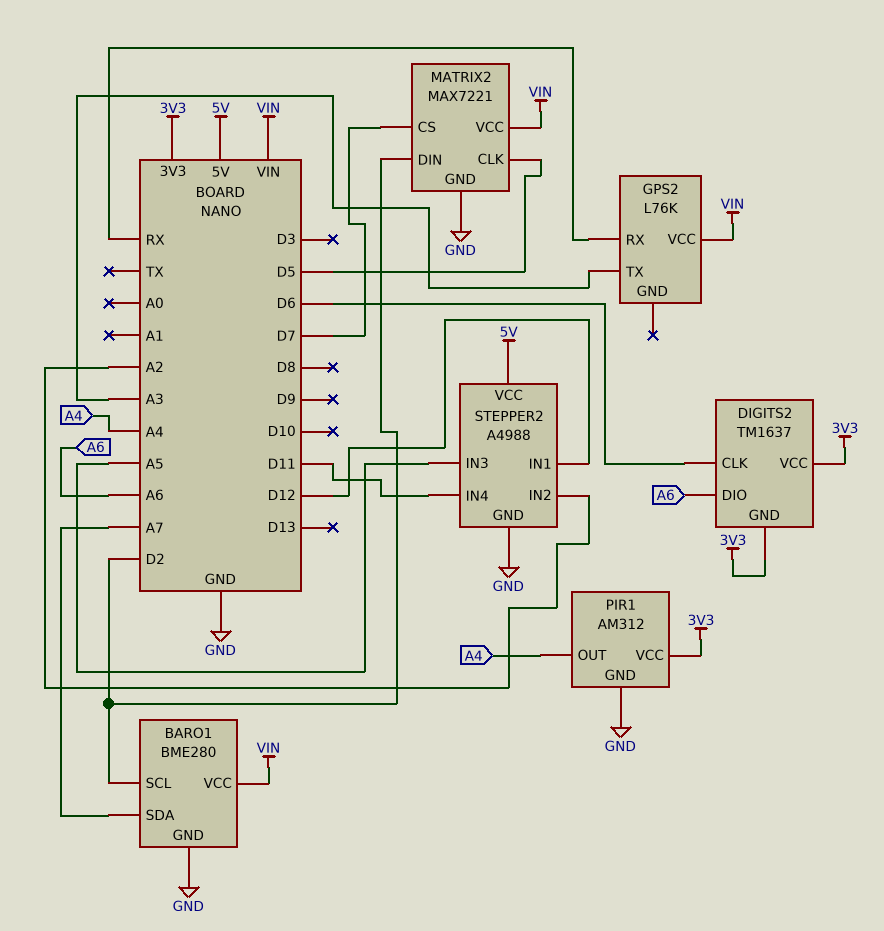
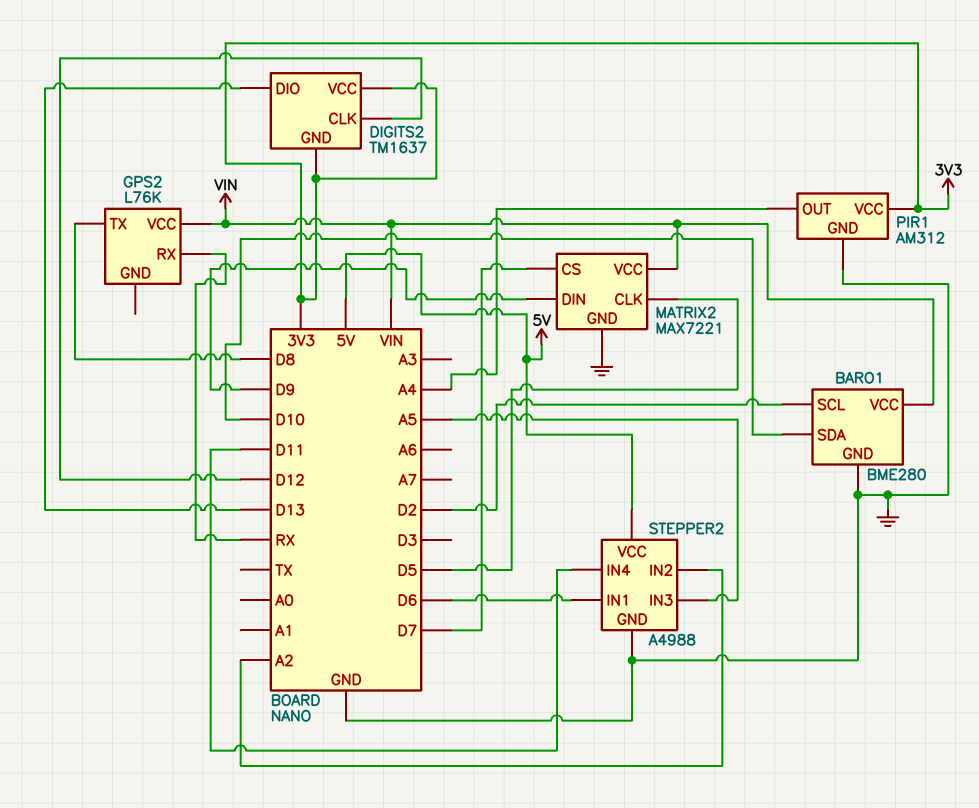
BARO1 pin SDA: A7 -> D10
DIGITS2 pin CLK: D6 -> D12
DIGITS2 pin DIO: A6 -> D13
GPS2 pin TX: A3 -> D8
MATRIX2 pin DIN: D2 -> D9
STEPPER2 pin IN1: D12 -> D6

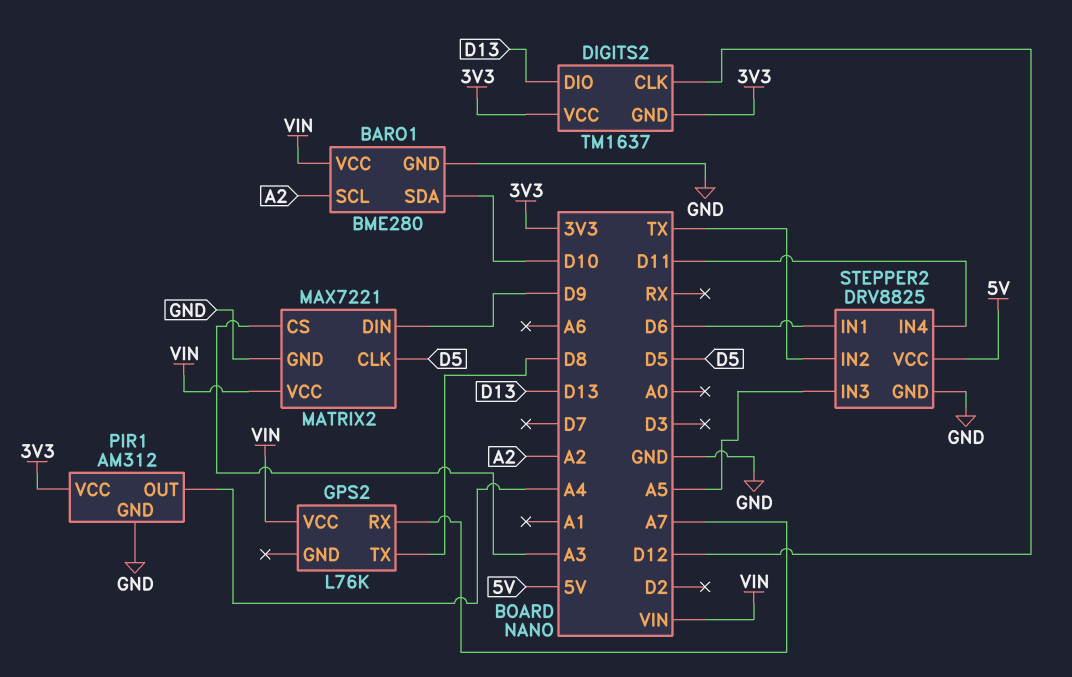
BARO1 pin SCL: D2 -> A2
GPS2 pin RX: RX -> A7
MATRIX2 pin CS: D7 -> A3
STEPPER2: A4988 -> DRV8825
STEPPER2 pin IN2: A2 -> TX

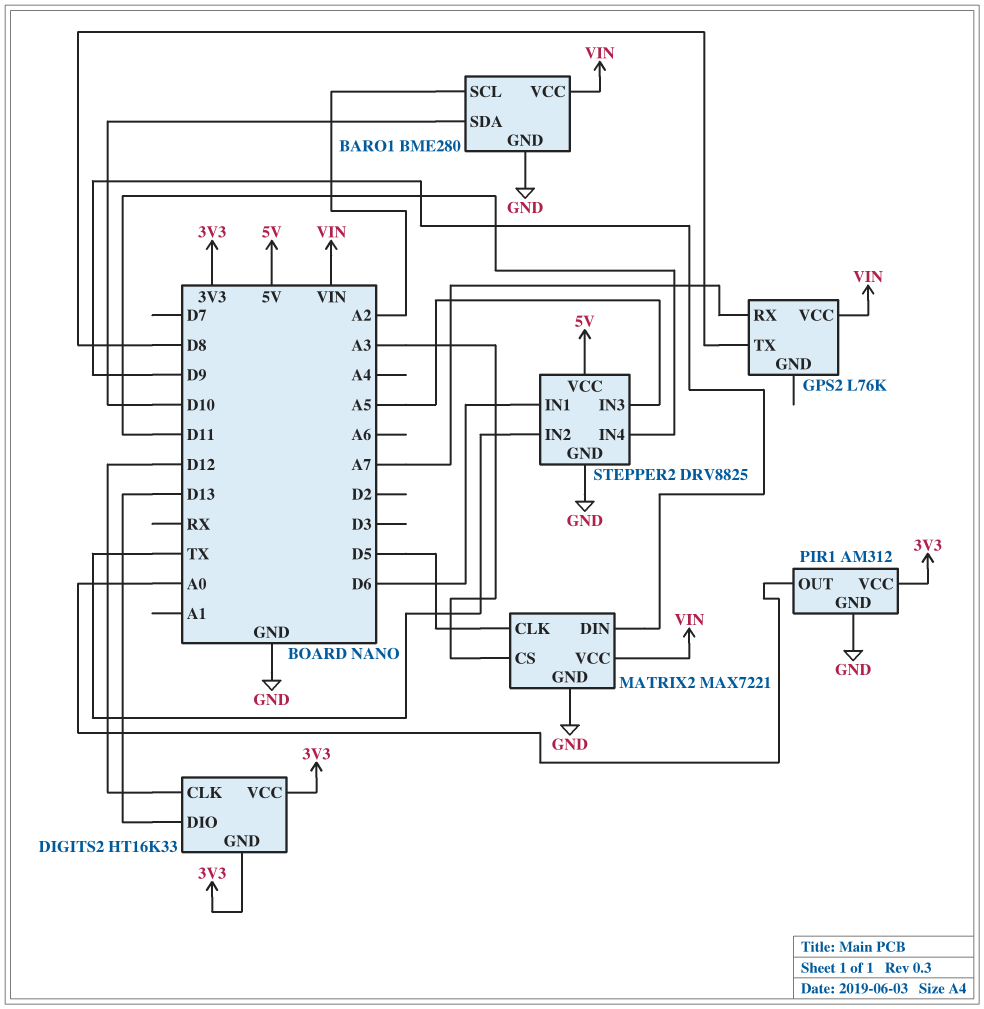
DIGITS2: TM1637 -> HT16K33
PIR1 pin OUT: A4 -> A0

